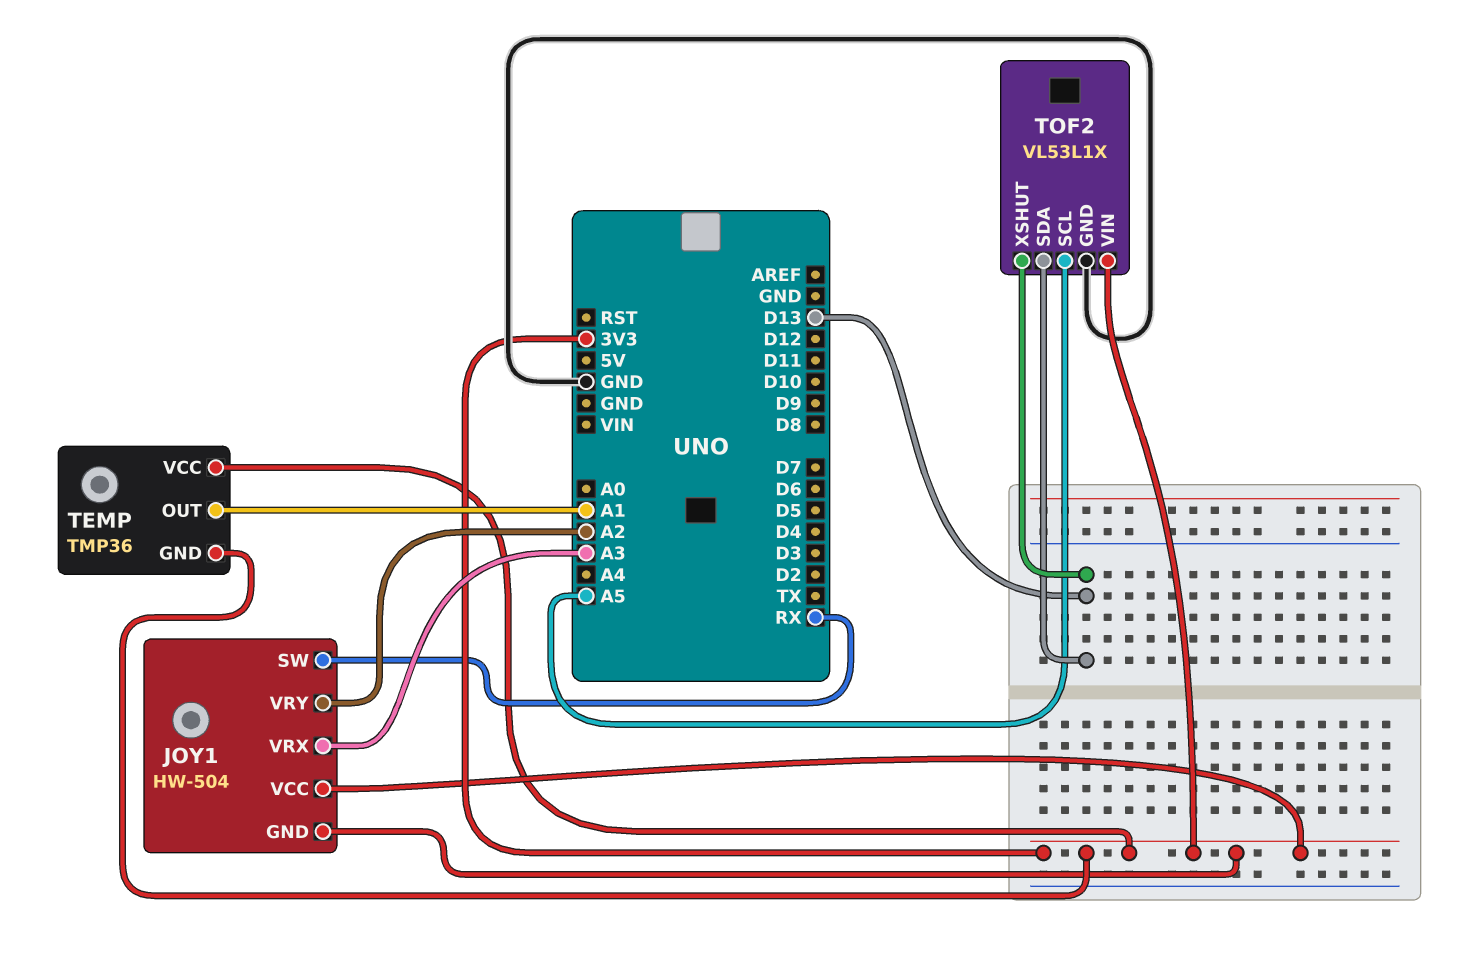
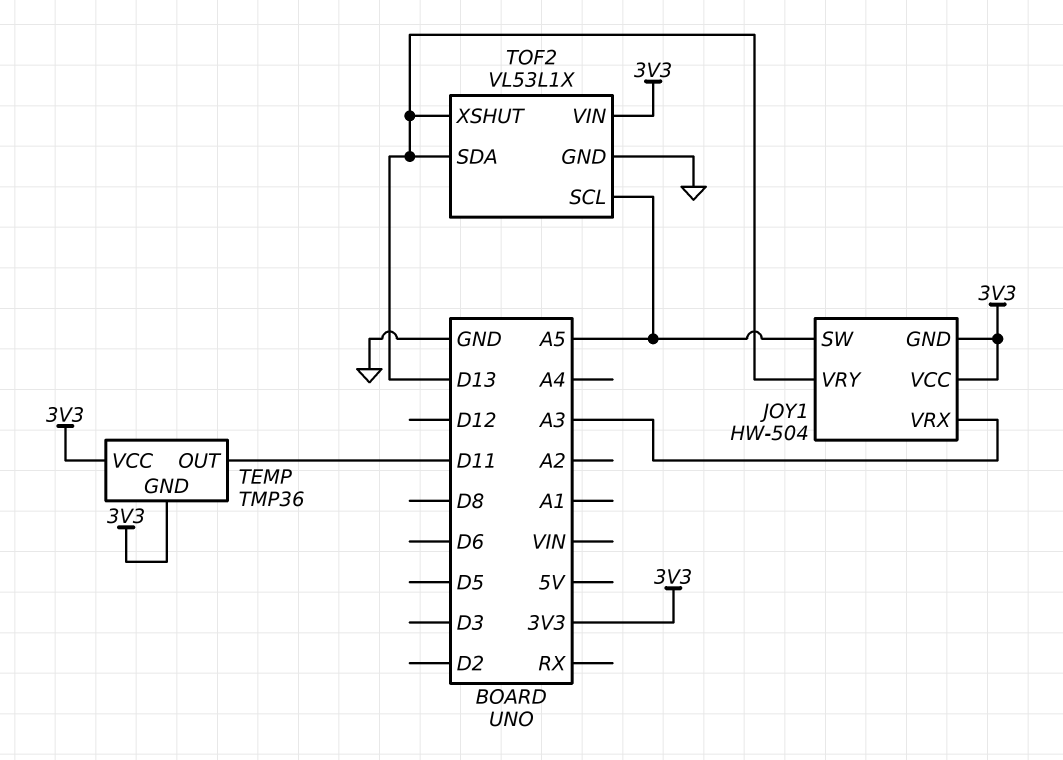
JOY1 pin SW: RX -> A5
JOY1 pin VRY: A2 -> D13
TEMP pin OUT: A1 -> D11

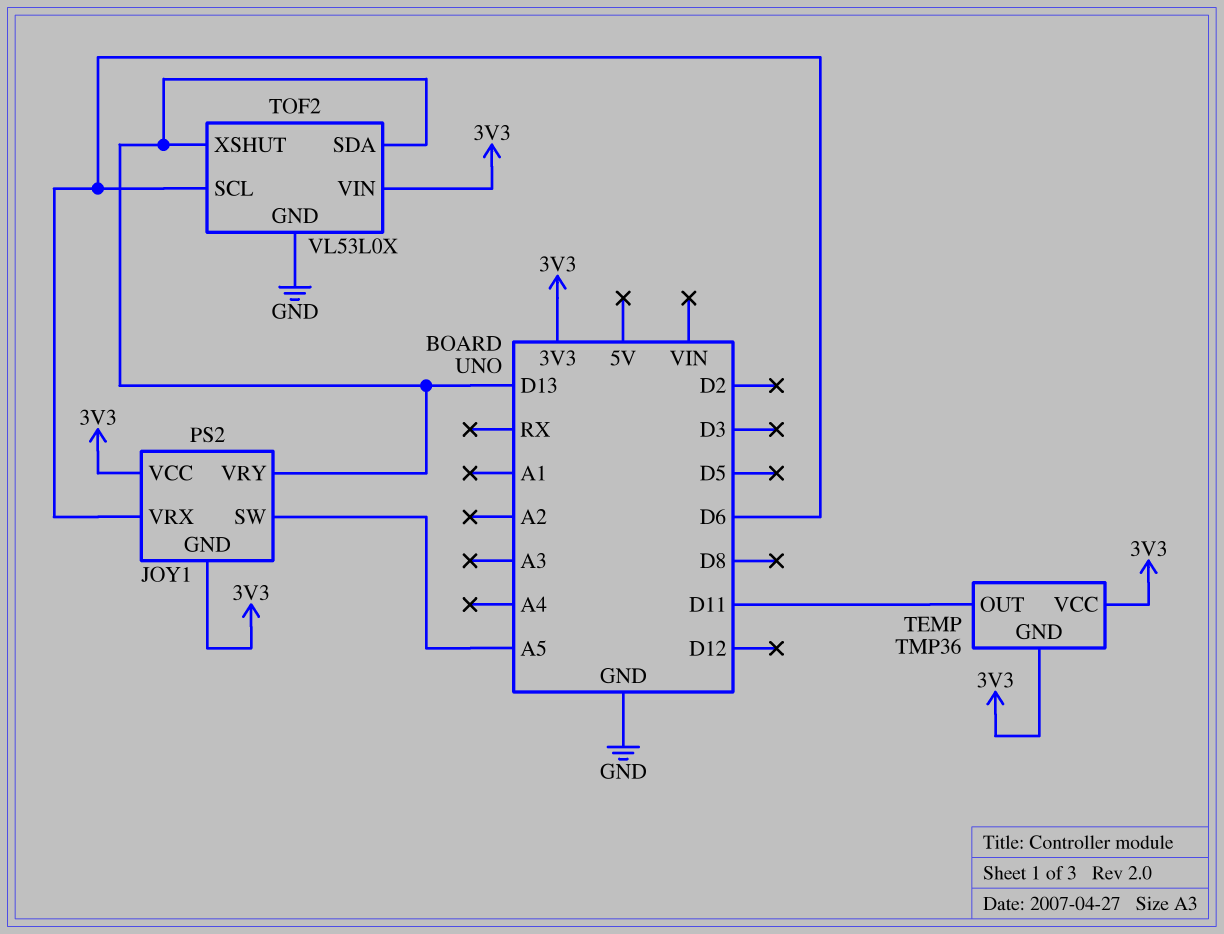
JOY1: HW-504 -> PS2
JOY1 pin VRX: A3 -> D6
TOF2: VL53L1X -> VL53L0X
TOF2 pin SCL: A5 -> D6

